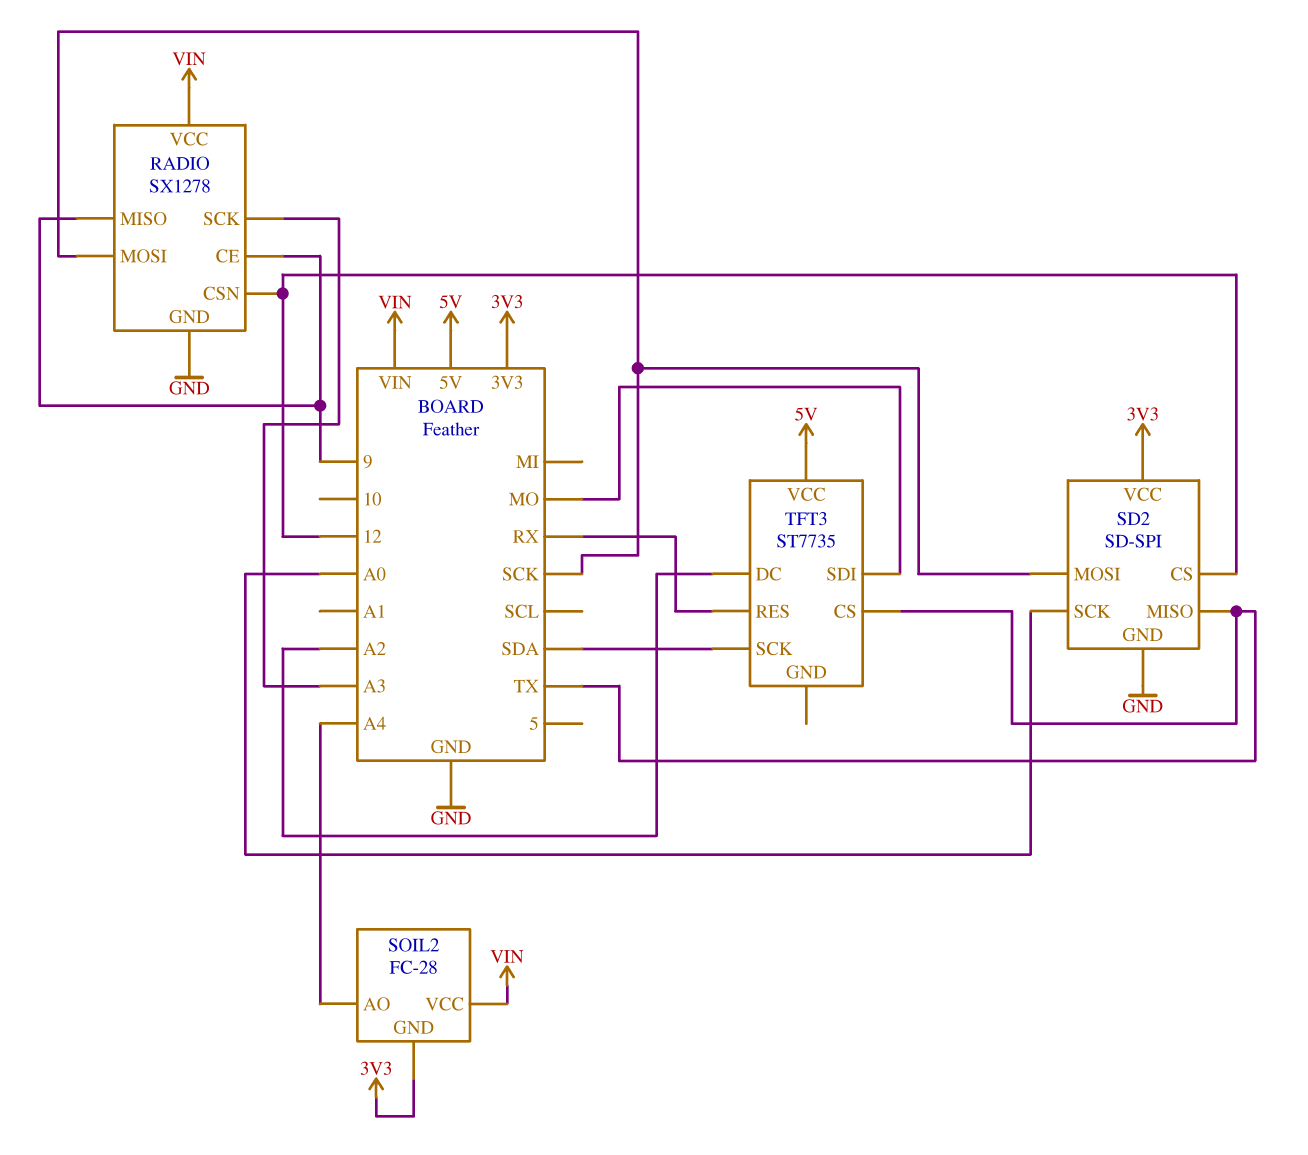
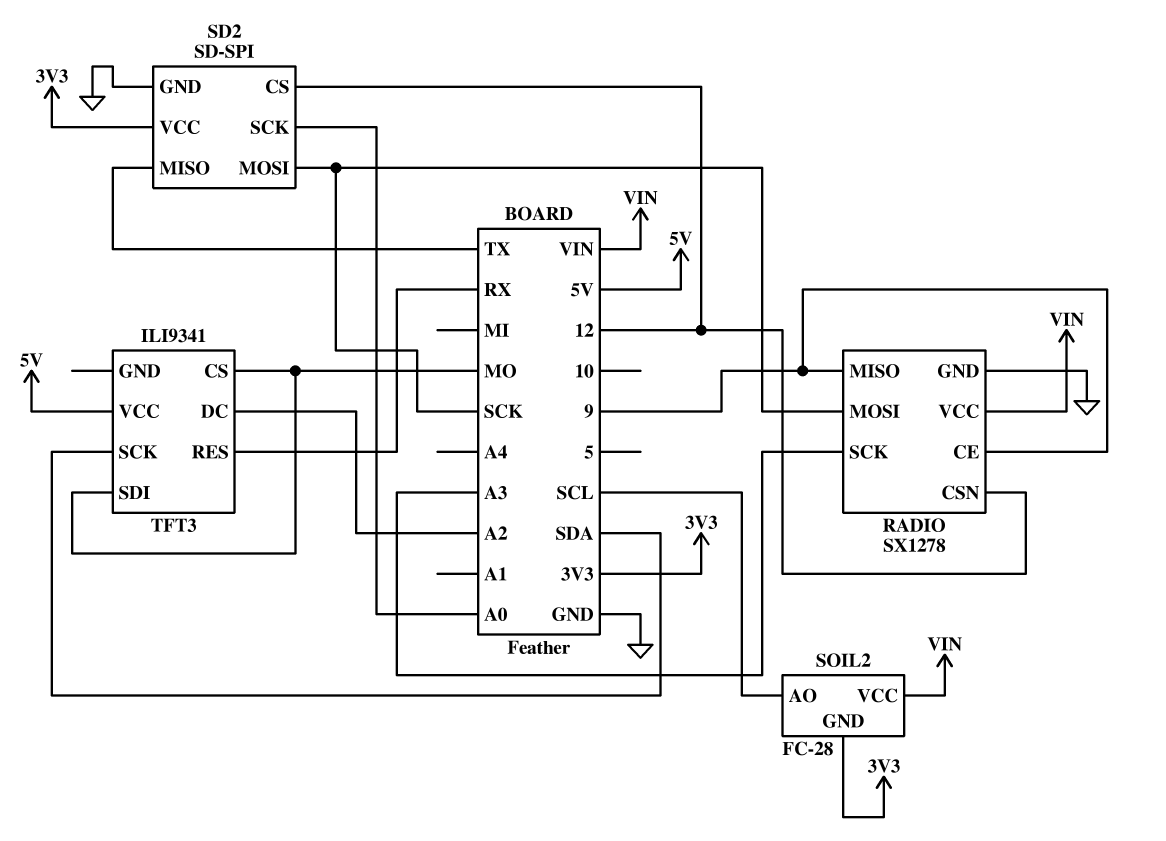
SOIL2 pin AO: A4 -> SCL
TFT3: ST7735 -> ILI9341
TFT3 pin CS: TX -> MO

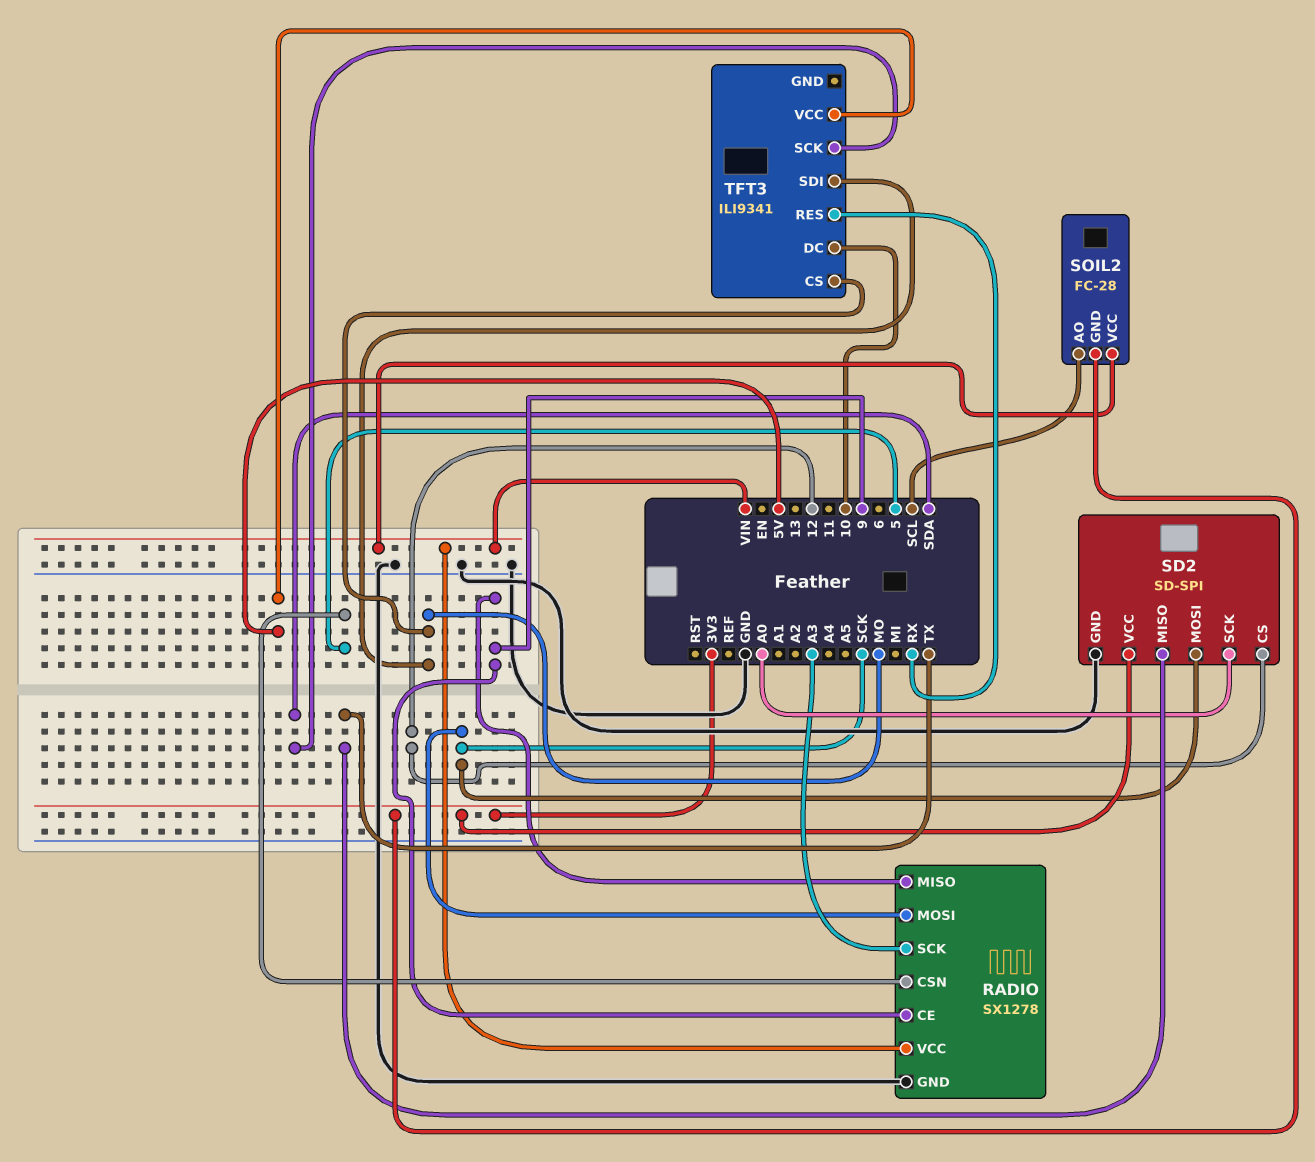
RADIO pin CSN: 12 -> 5
TFT3 pin DC: A2 -> 10

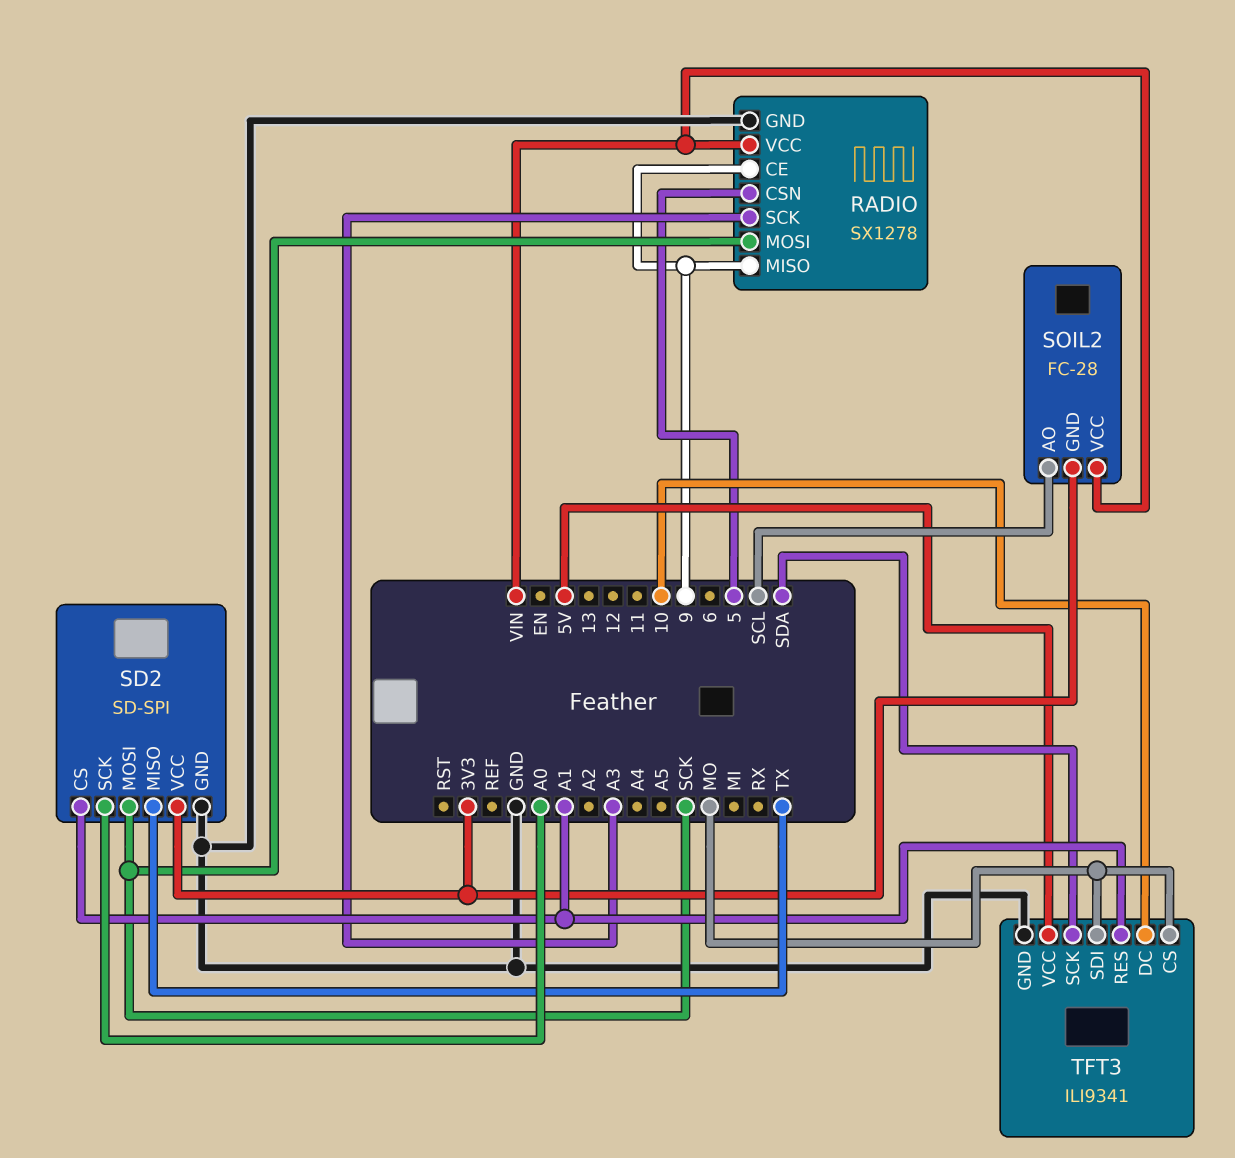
SD2 pin CS: 12 -> A1
TFT3 pin GND: none -> GND
TFT3 pin RES: RX -> A1

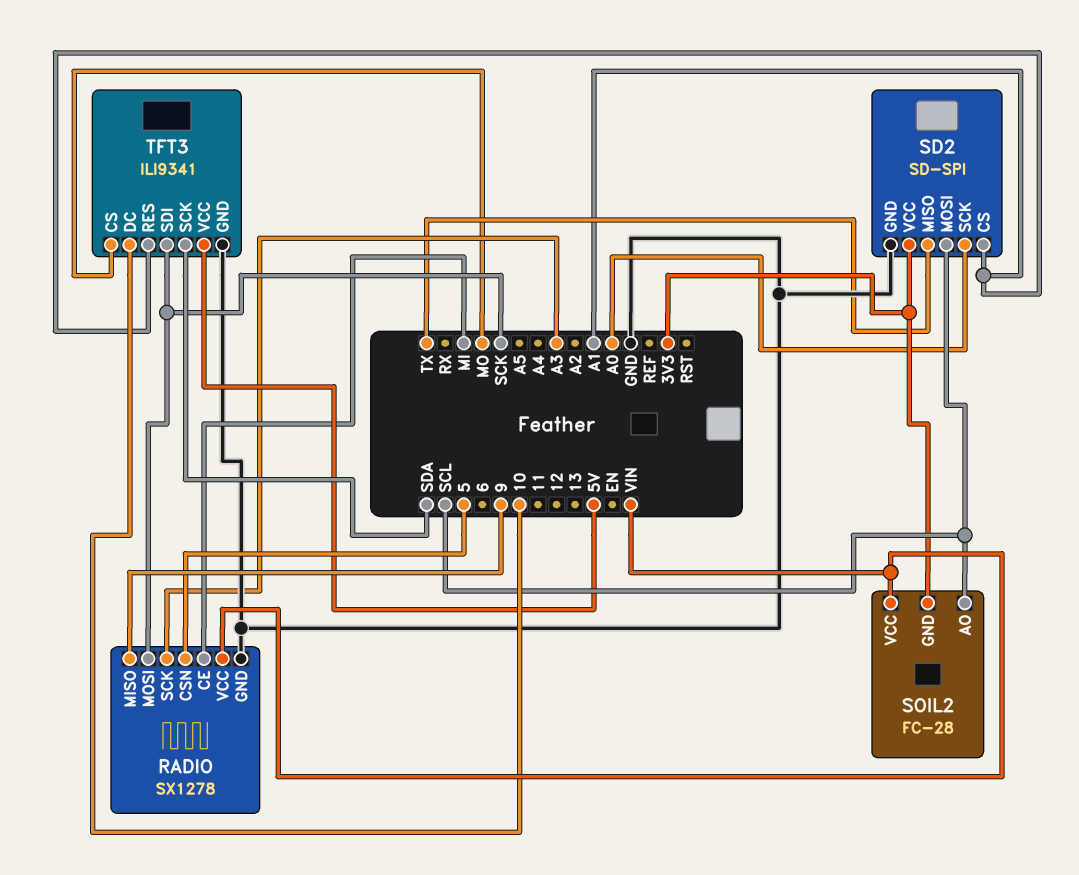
RADIO pin CE: 9 -> MI
SD2 pin MOSI: SCK -> SCL
TFT3 pin SDI: MO -> SCK

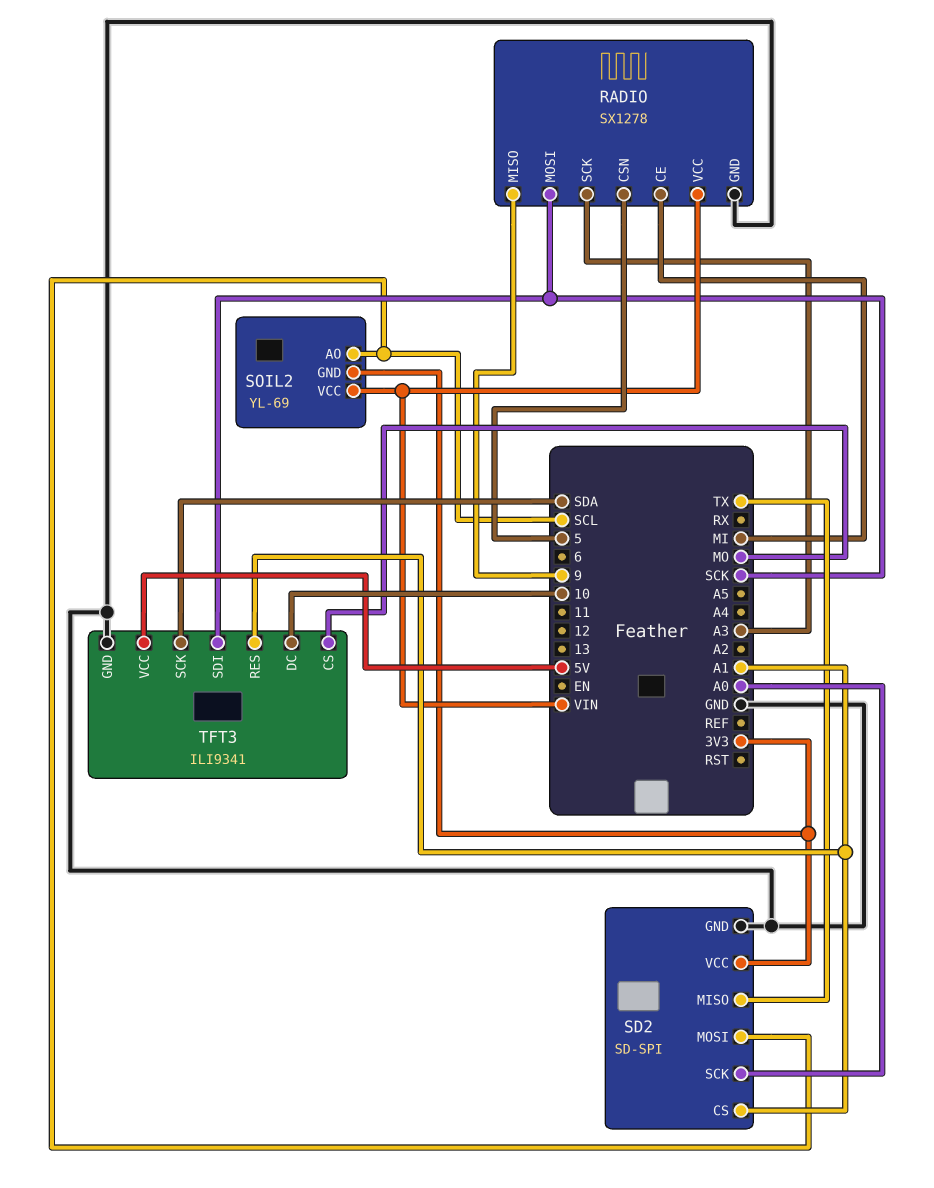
SOIL2: FC-28 -> YL-69

